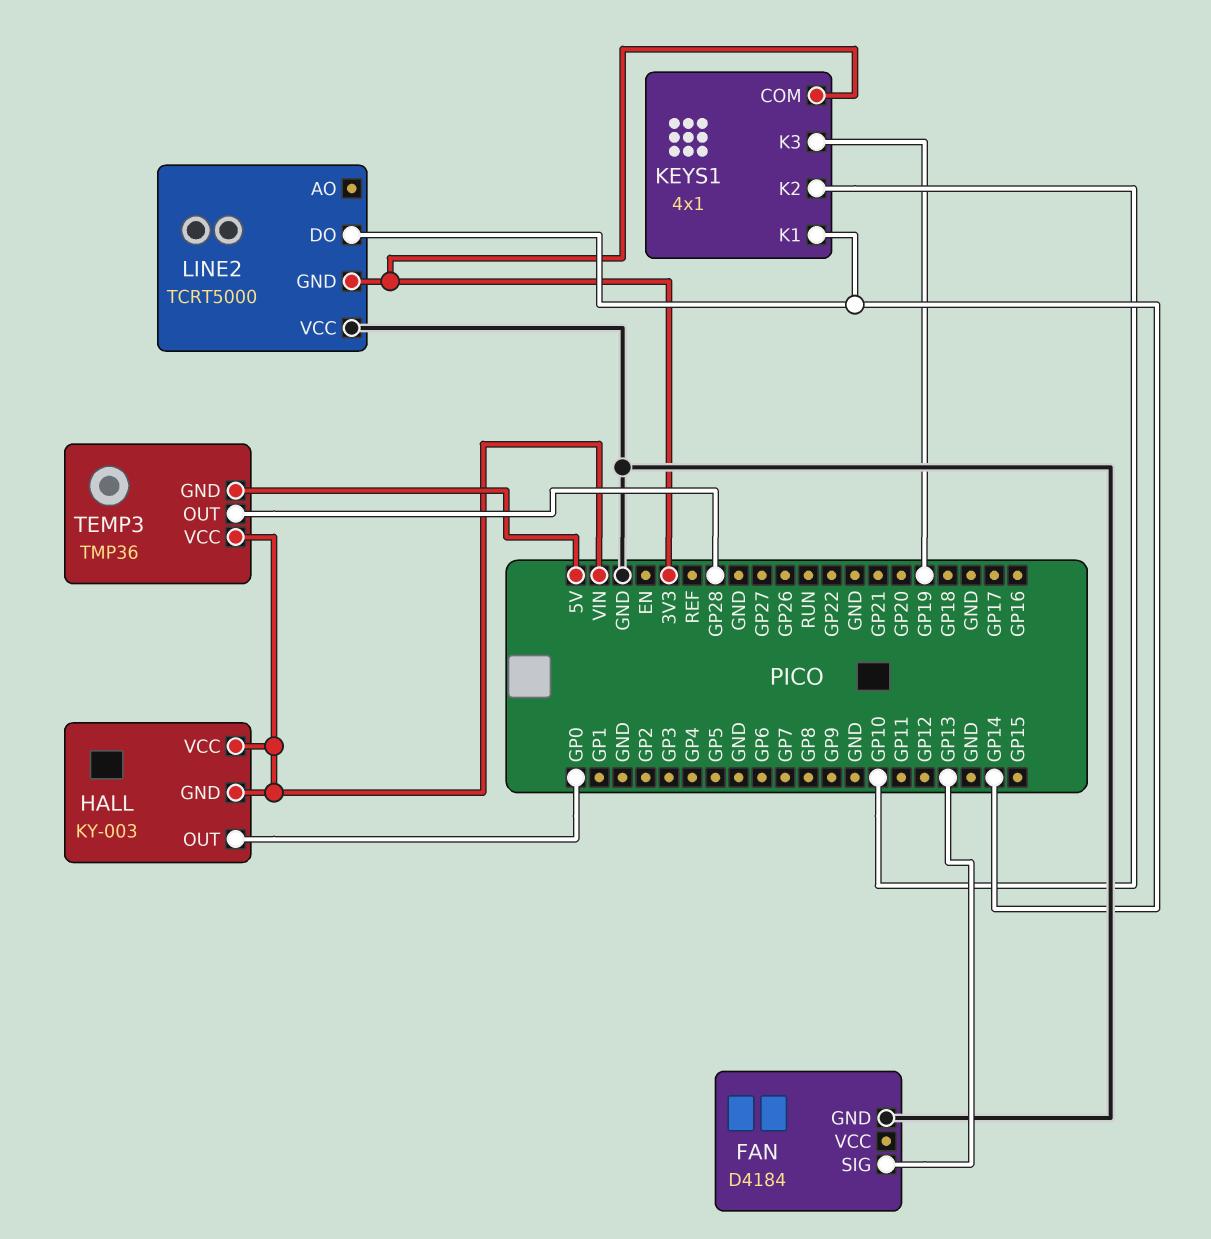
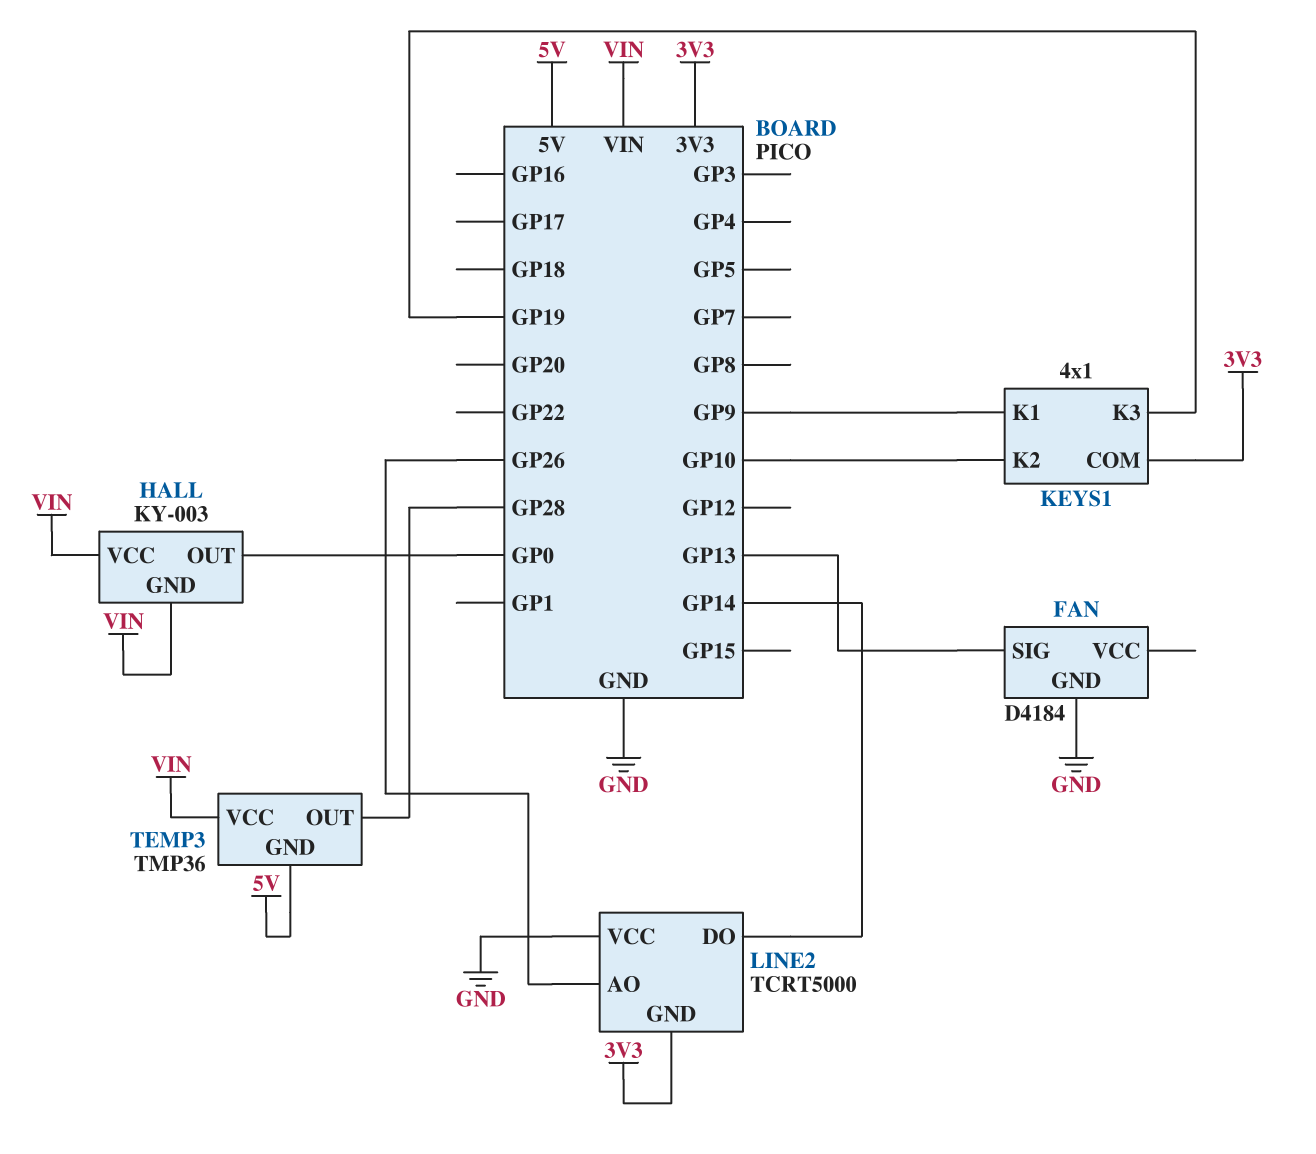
KEYS1 pin K1: GP14 -> GP9
LINE2 pin AO: none -> GP26

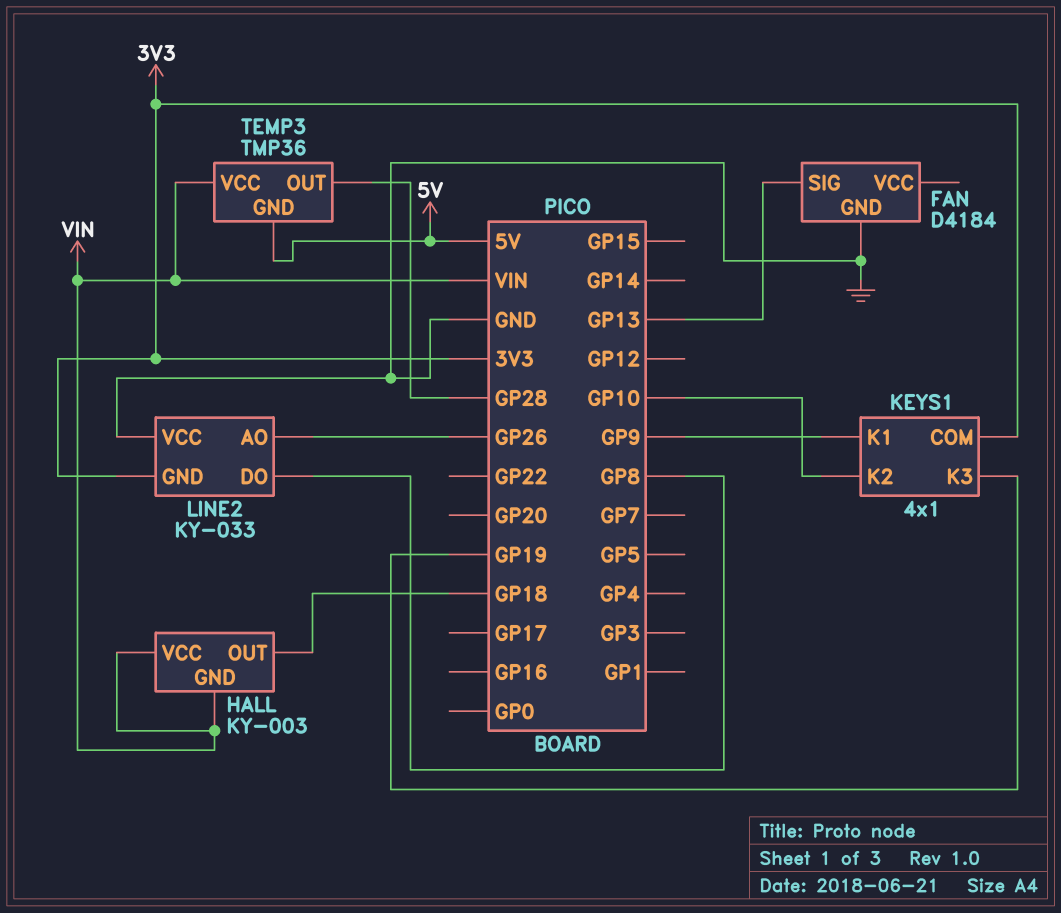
HALL pin OUT: GP0 -> GP18
LINE2: TCRT5000 -> KY-033
LINE2 pin DO: GP14 -> GP8

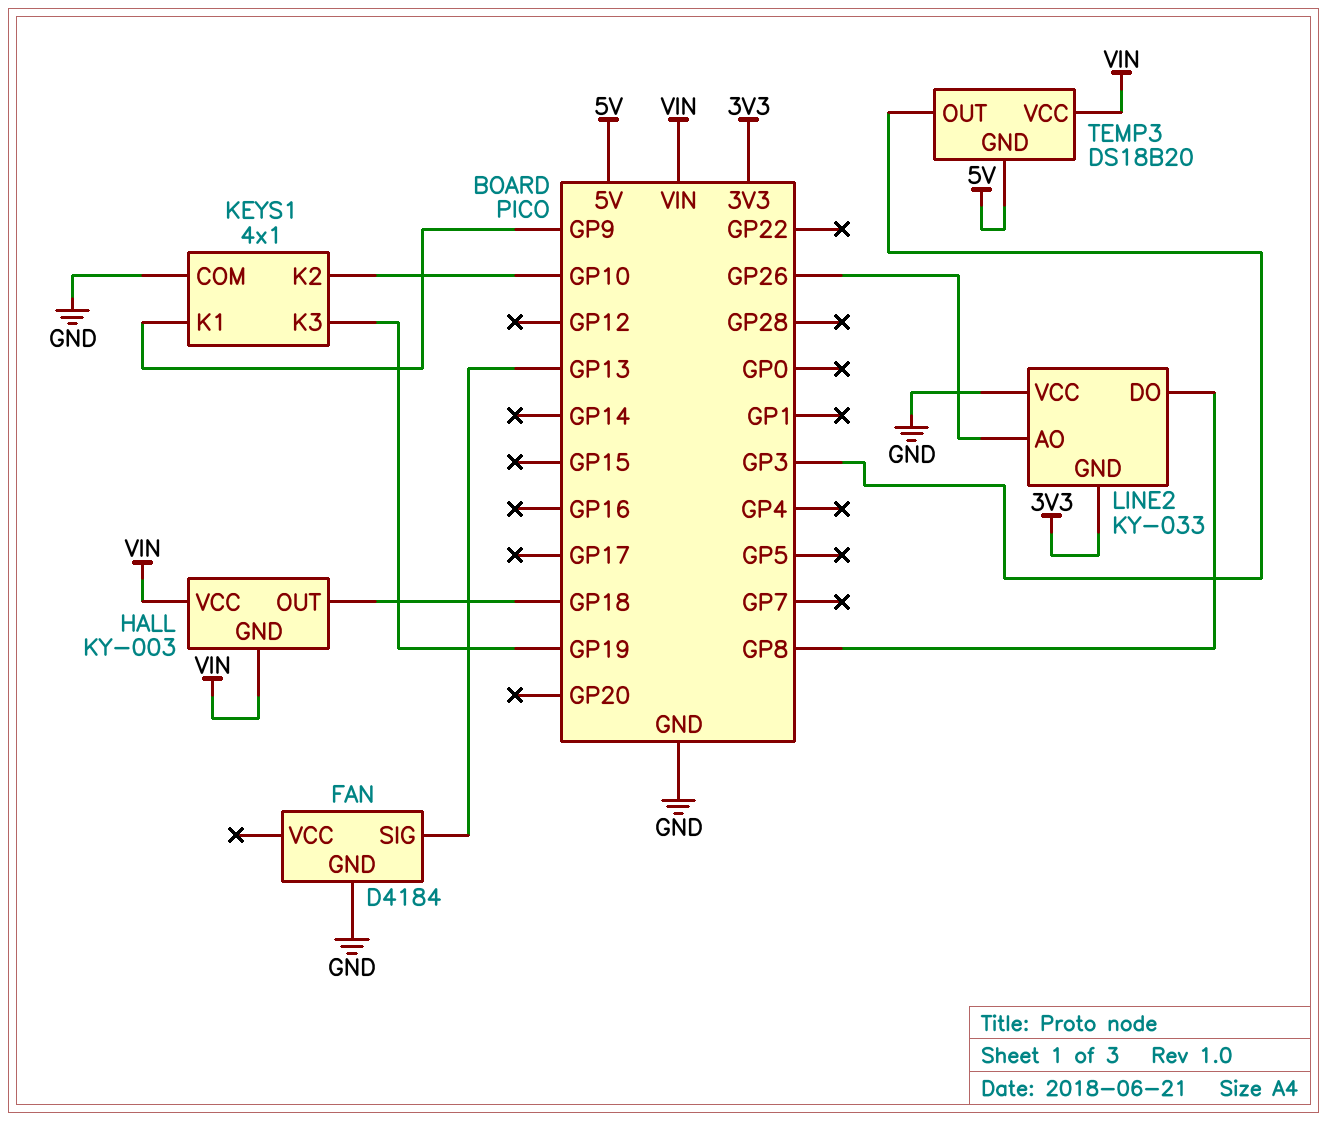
KEYS1 pin COM: 3V3 -> GND
TEMP3: TMP36 -> DS18B20
TEMP3 pin OUT: GP28 -> GP3

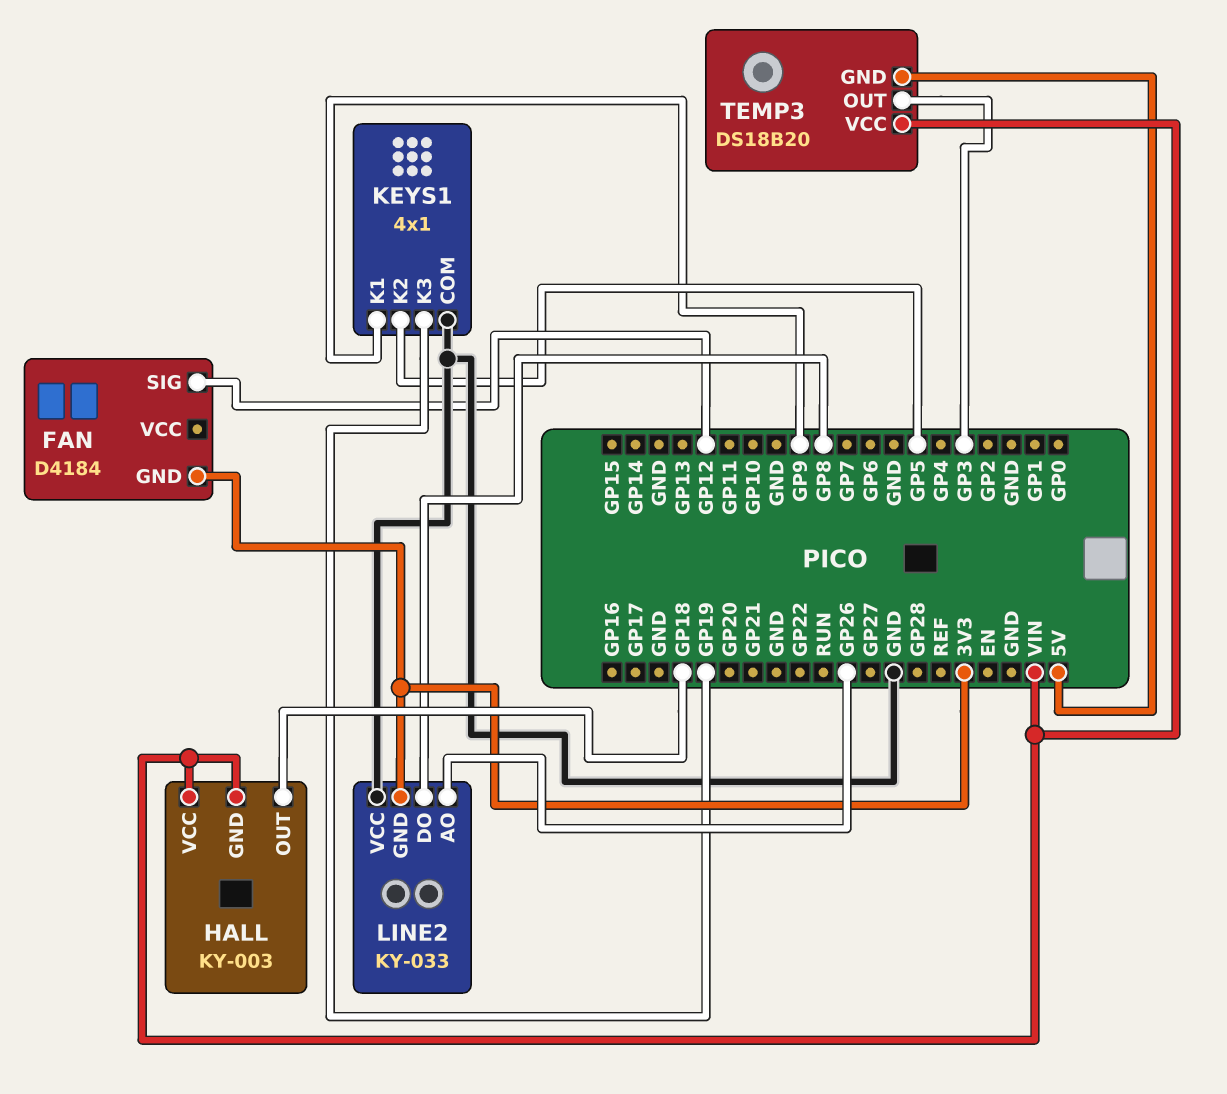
FAN pin GND: GND -> 3V3
FAN pin SIG: GP13 -> GP12
KEYS1 pin K2: GP10 -> GP5

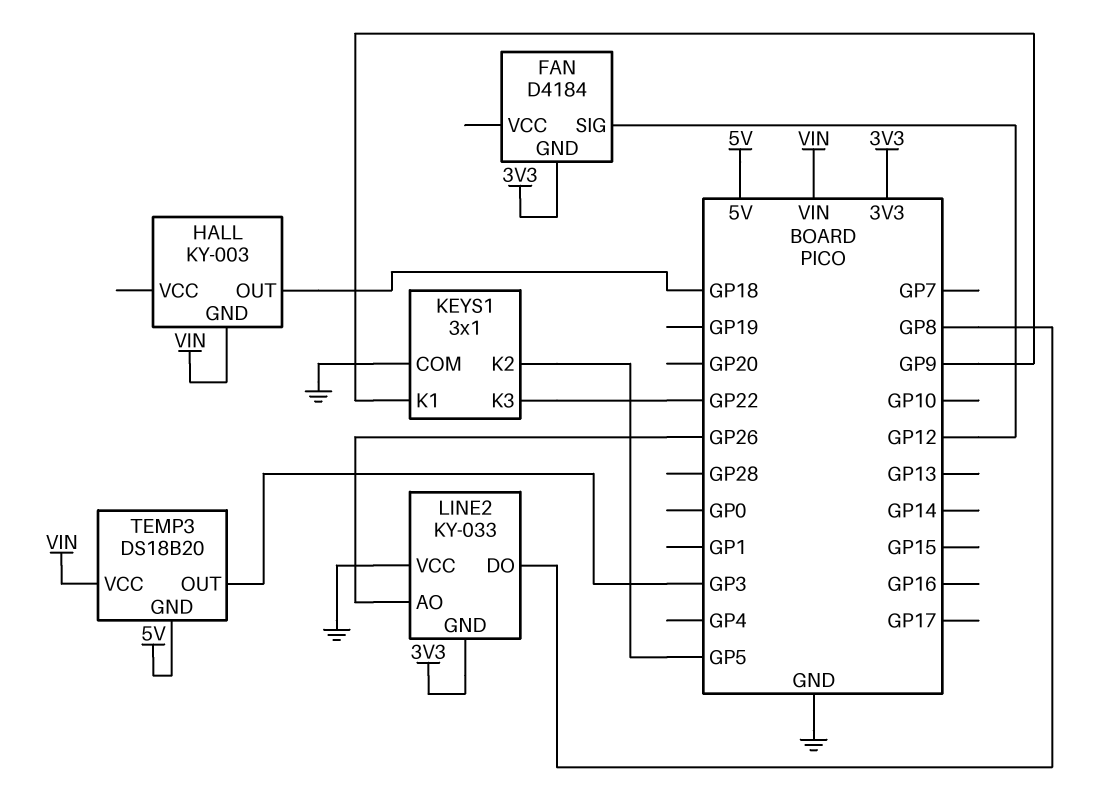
HALL pin VCC: VIN -> none
KEYS1: 4x1 -> 3x1
KEYS1 pin K3: GP19 -> GP22

